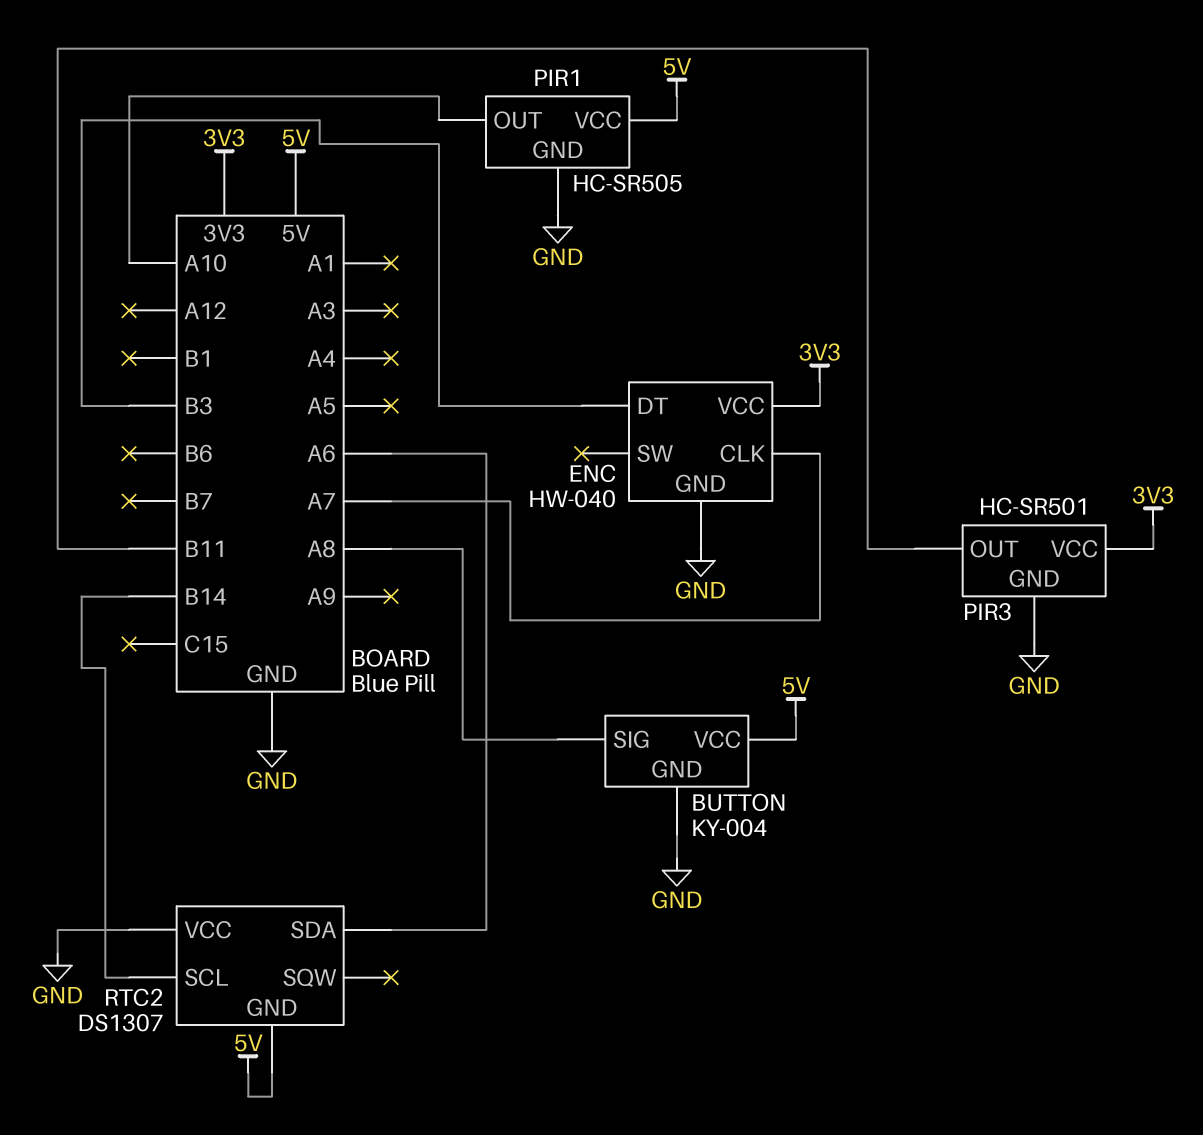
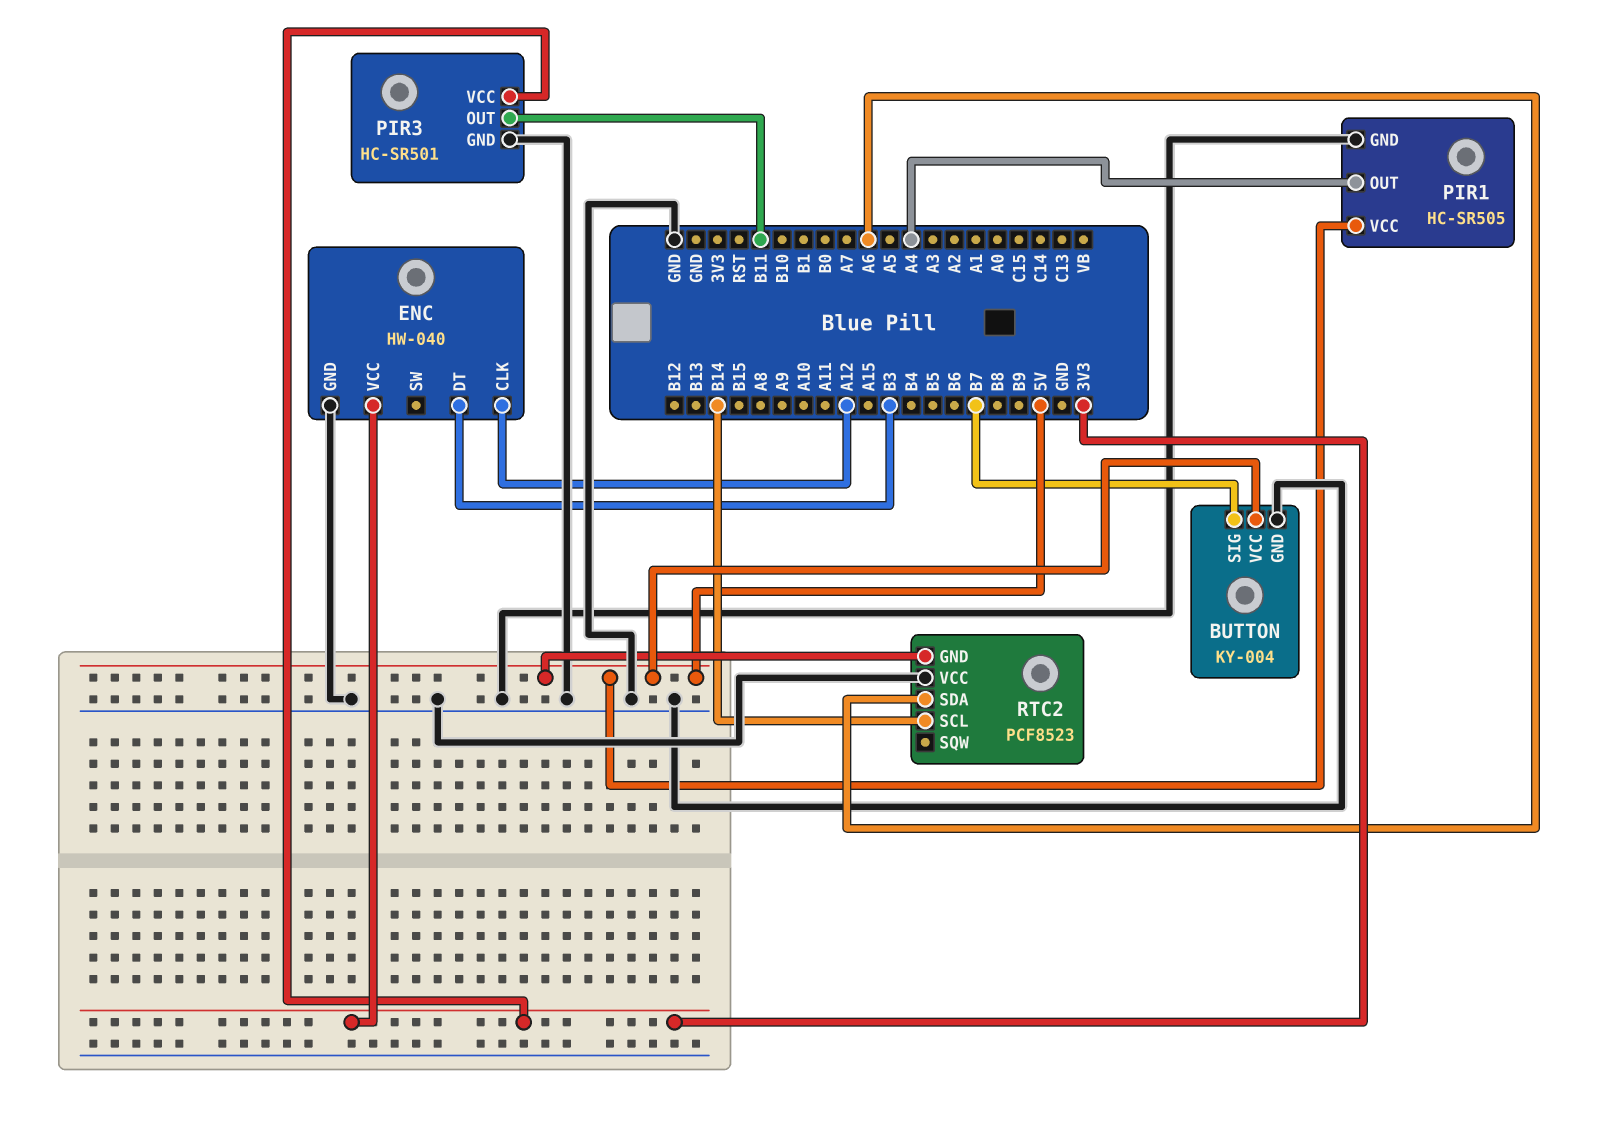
BUTTON pin SIG: A8 -> B7
ENC pin CLK: A7 -> A12
PIR1 pin OUT: A10 -> A4
RTC2: DS1307 -> PCF8523

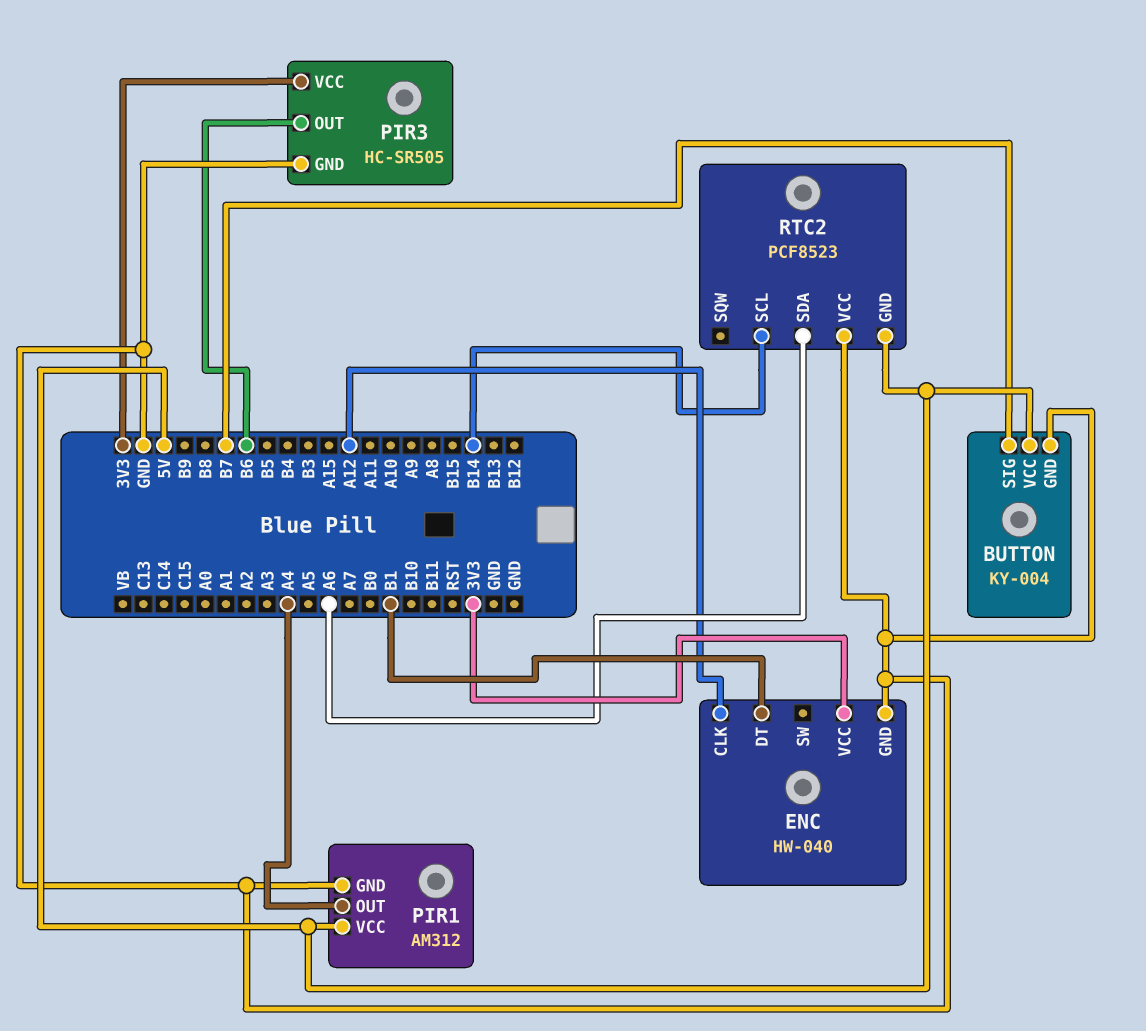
ENC pin DT: B3 -> B1
PIR1: HC-SR505 -> AM312
PIR3: HC-SR501 -> HC-SR505
PIR3 pin OUT: B11 -> B6

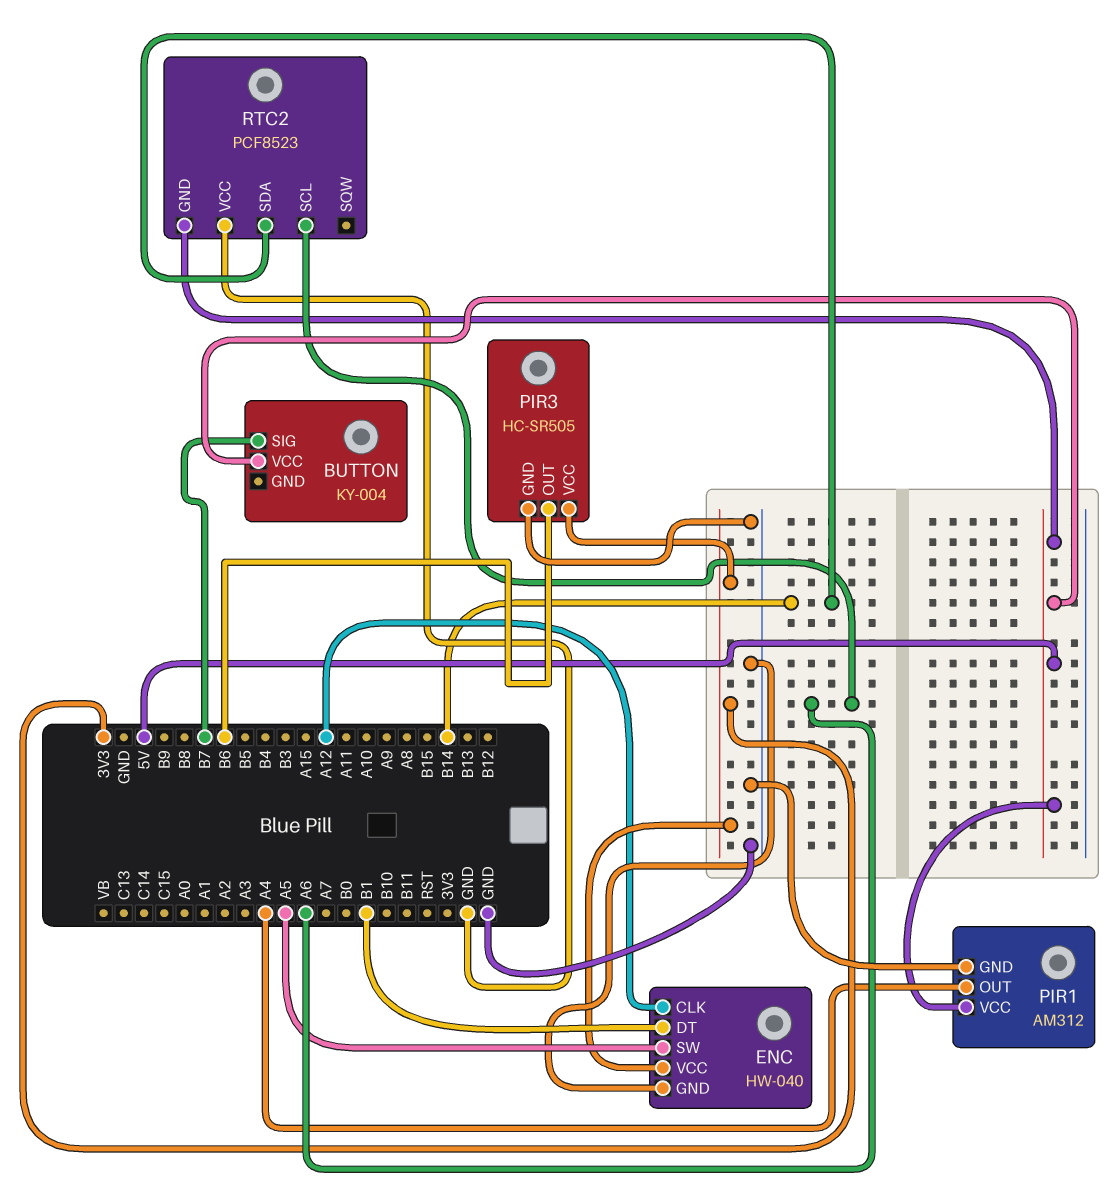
BUTTON pin GND: GND -> none
ENC pin SW: none -> A5
RTC2 pin SCL: B14 -> A6
RTC2 pin SDA: A6 -> B14

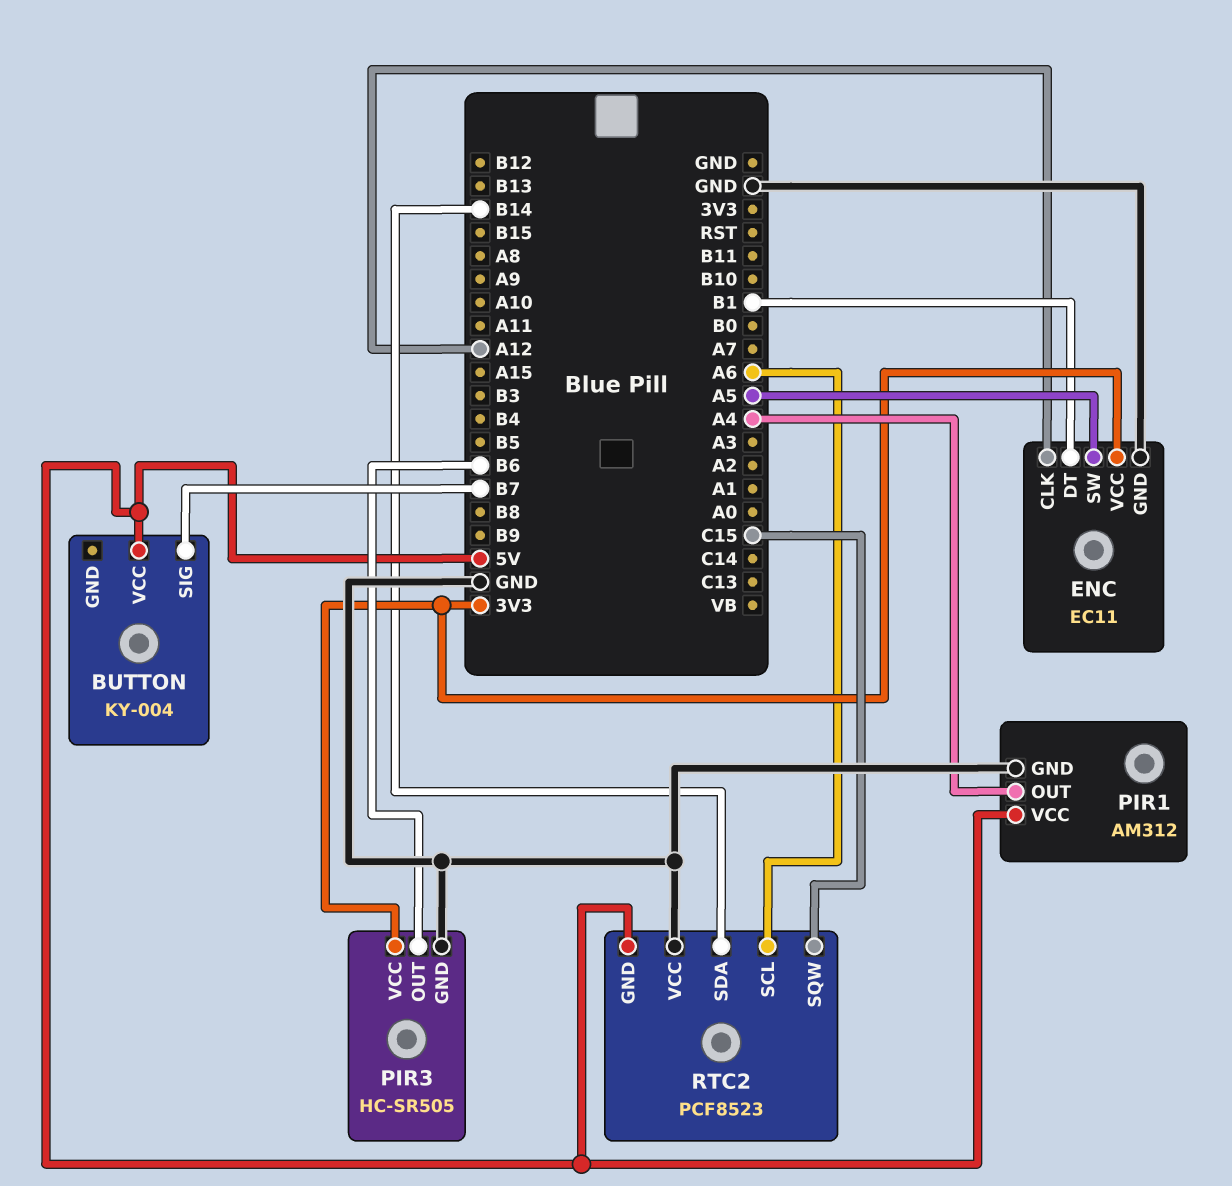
ENC: HW-040 -> EC11
RTC2 pin SQW: none -> C15

